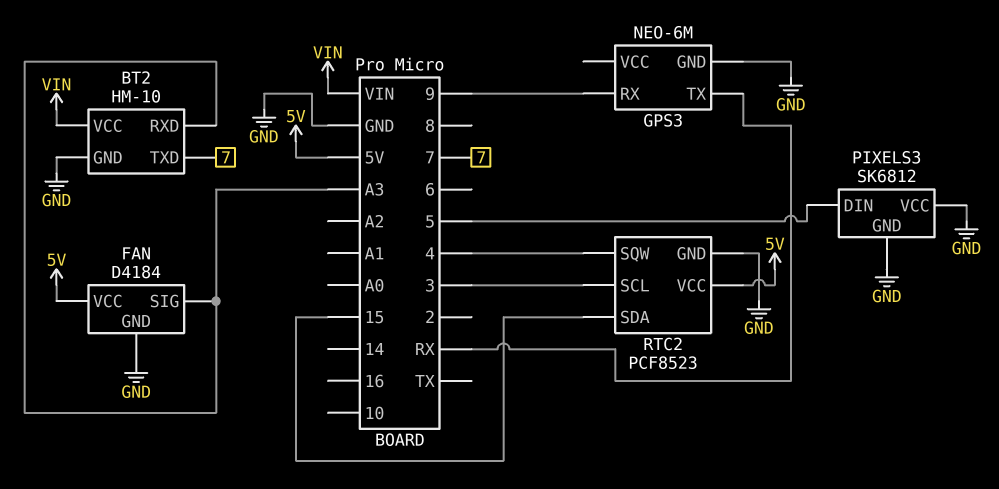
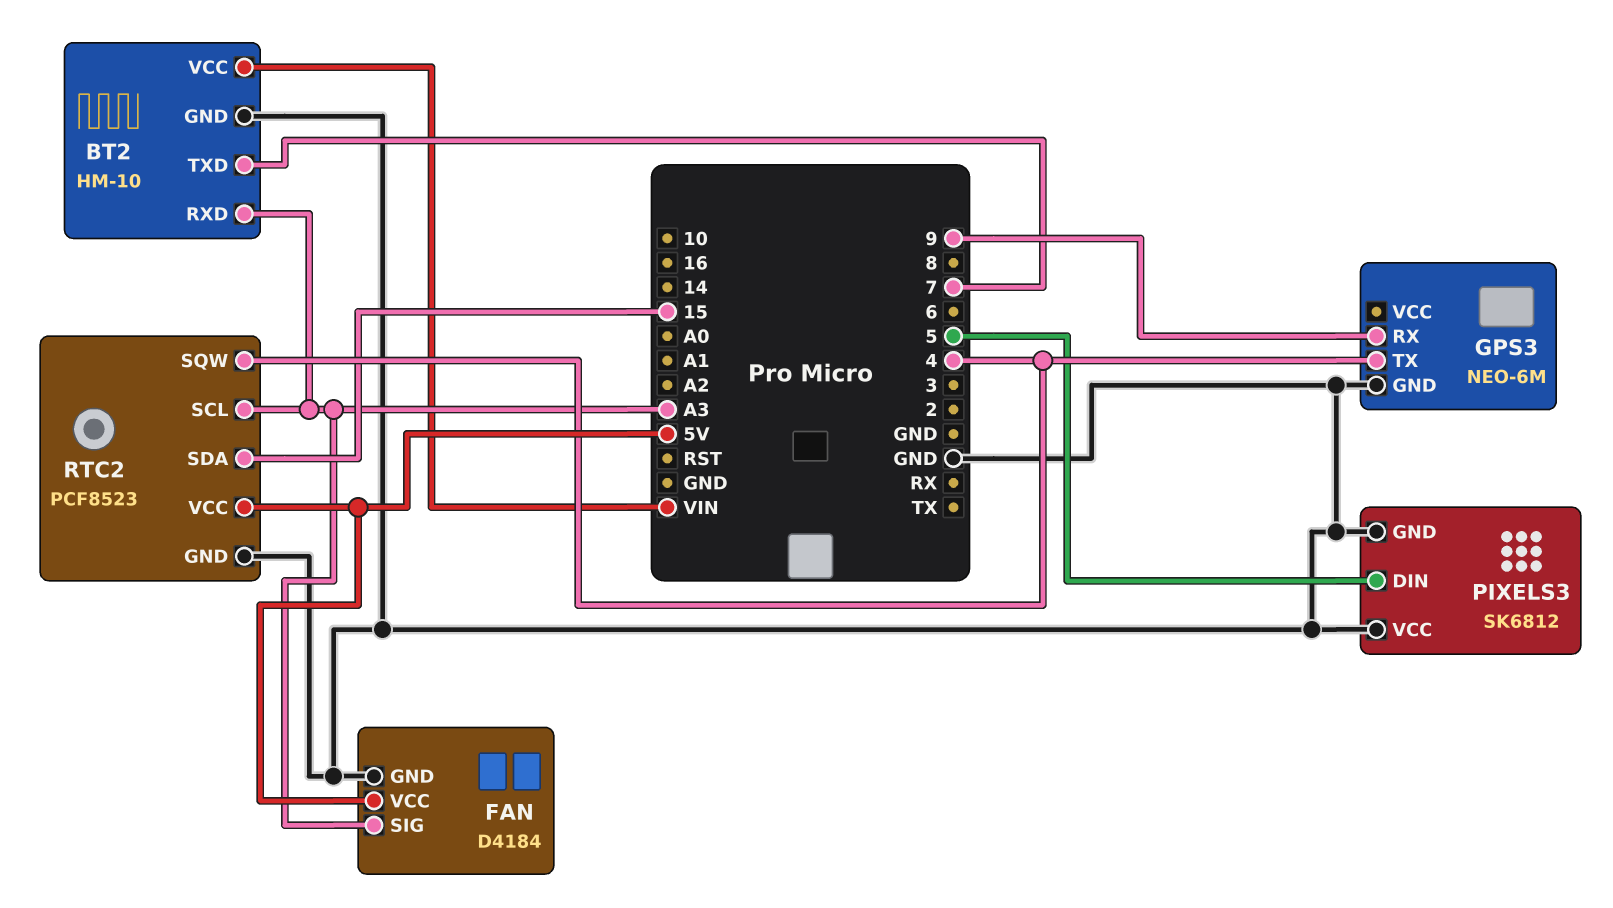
GPS3 pin TX: RX -> 4
RTC2 pin SCL: 3 -> A3

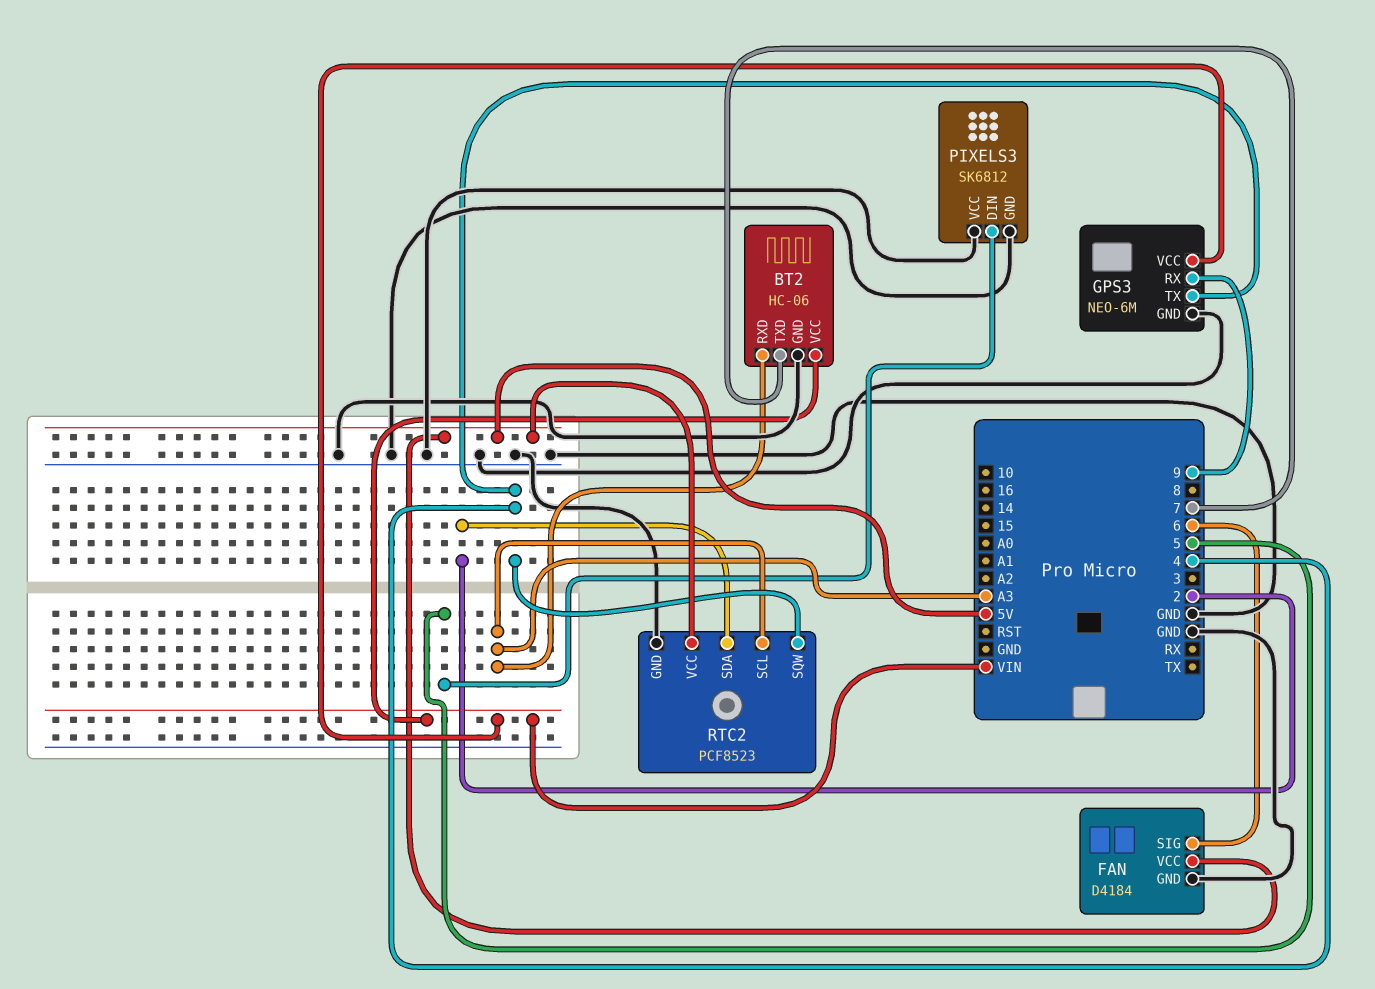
BT2: HM-10 -> HC-06
FAN pin SIG: A3 -> 6
GPS3 pin VCC: none -> VIN
RTC2 pin SDA: 15 -> 2

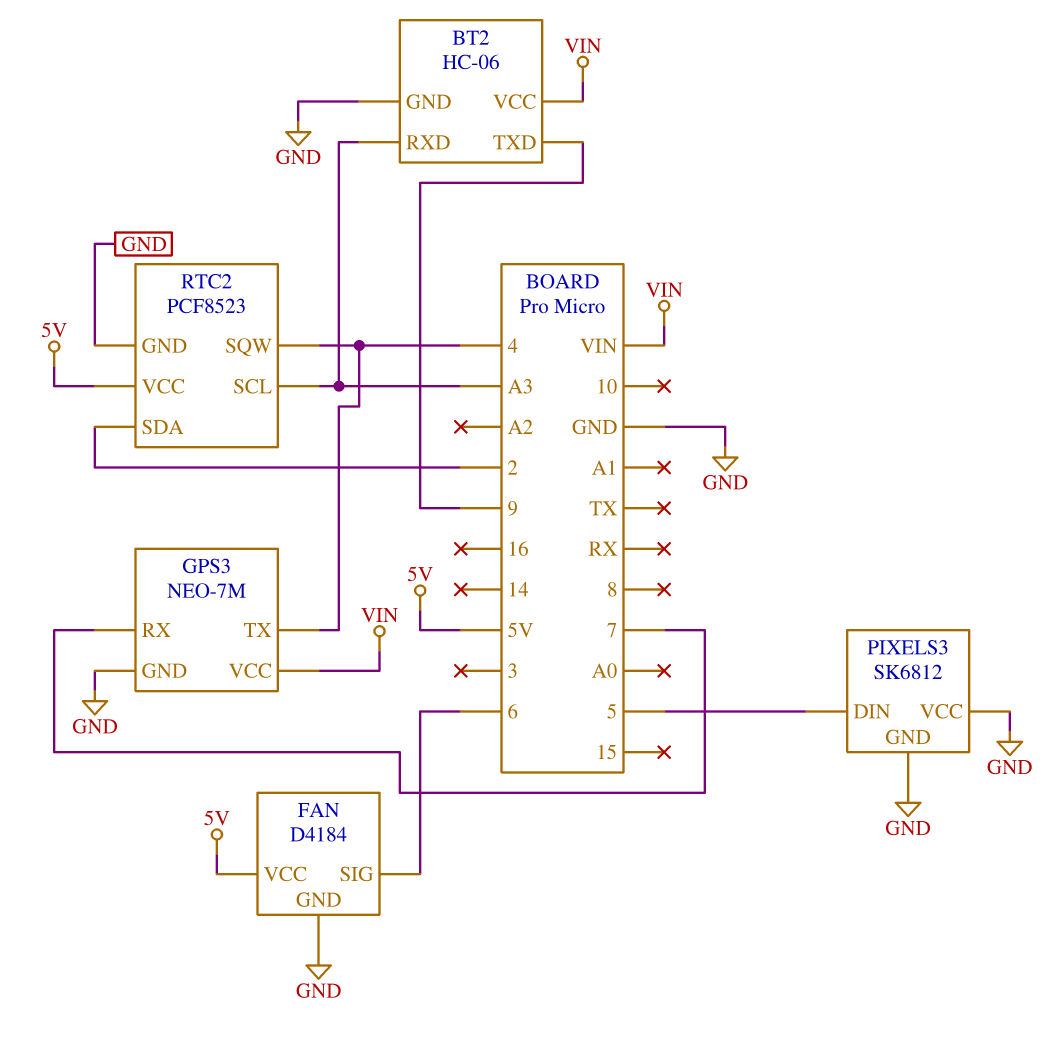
BT2 pin TXD: 7 -> 9
GPS3: NEO-6M -> NEO-7M
GPS3 pin RX: 9 -> 7

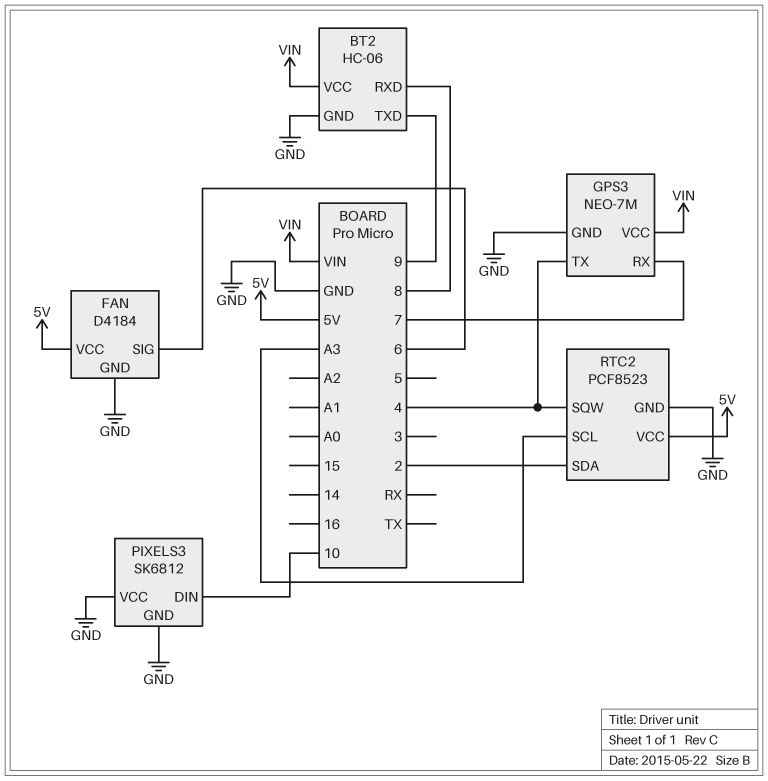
BT2 pin RXD: A3 -> 8
PIXELS3 pin DIN: 5 -> 10

